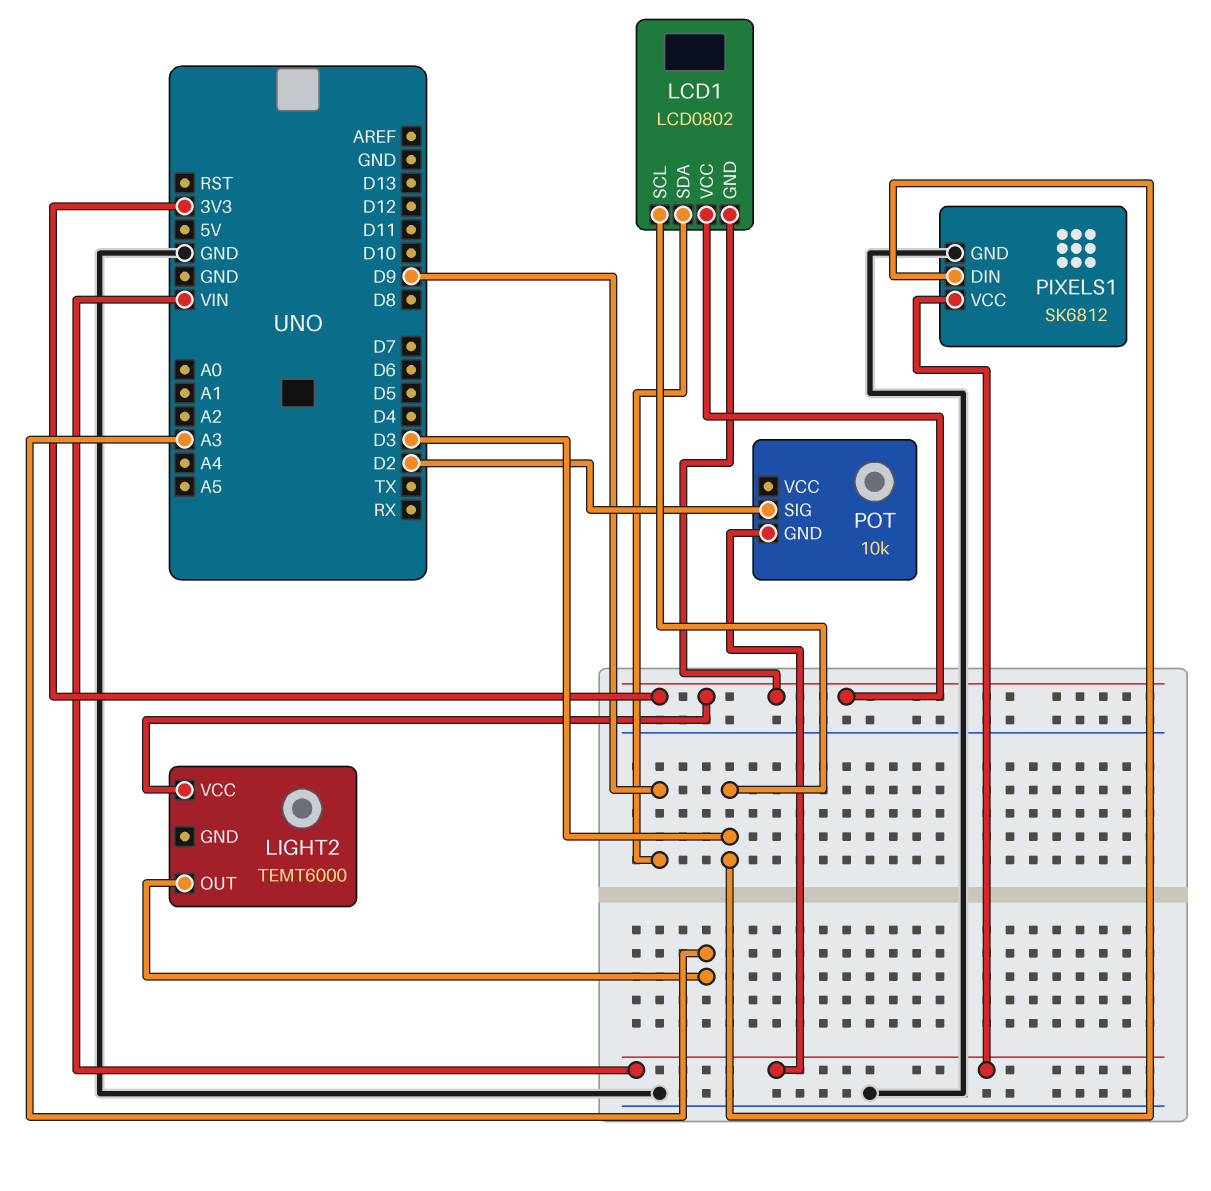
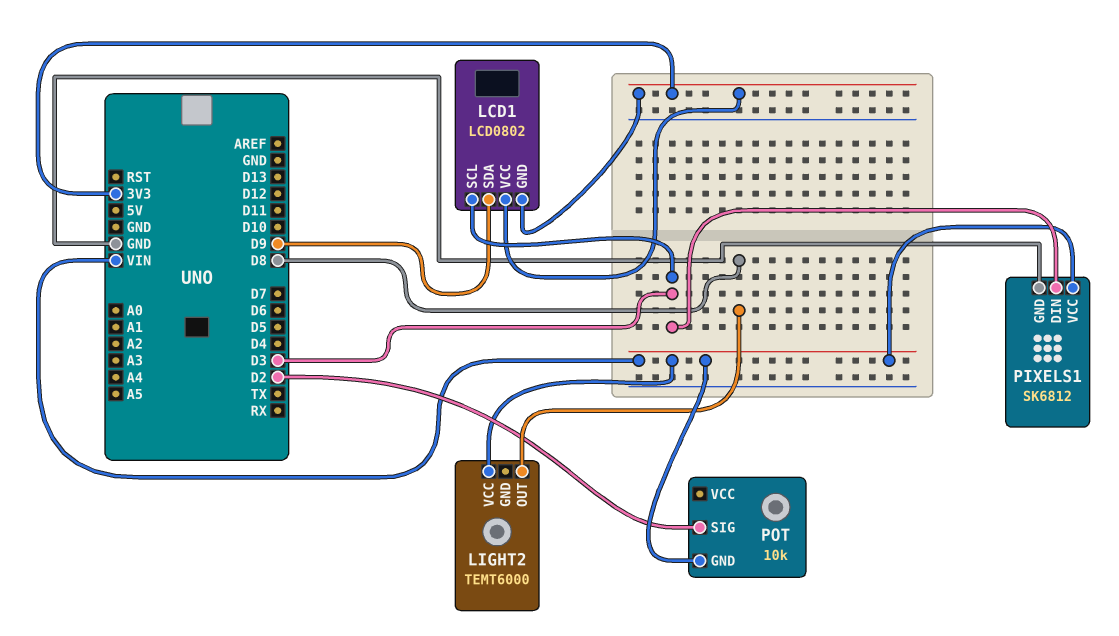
LIGHT2 pin OUT: A3 -> D8
LIGHT2 pin VCC: 3V3 -> VIN

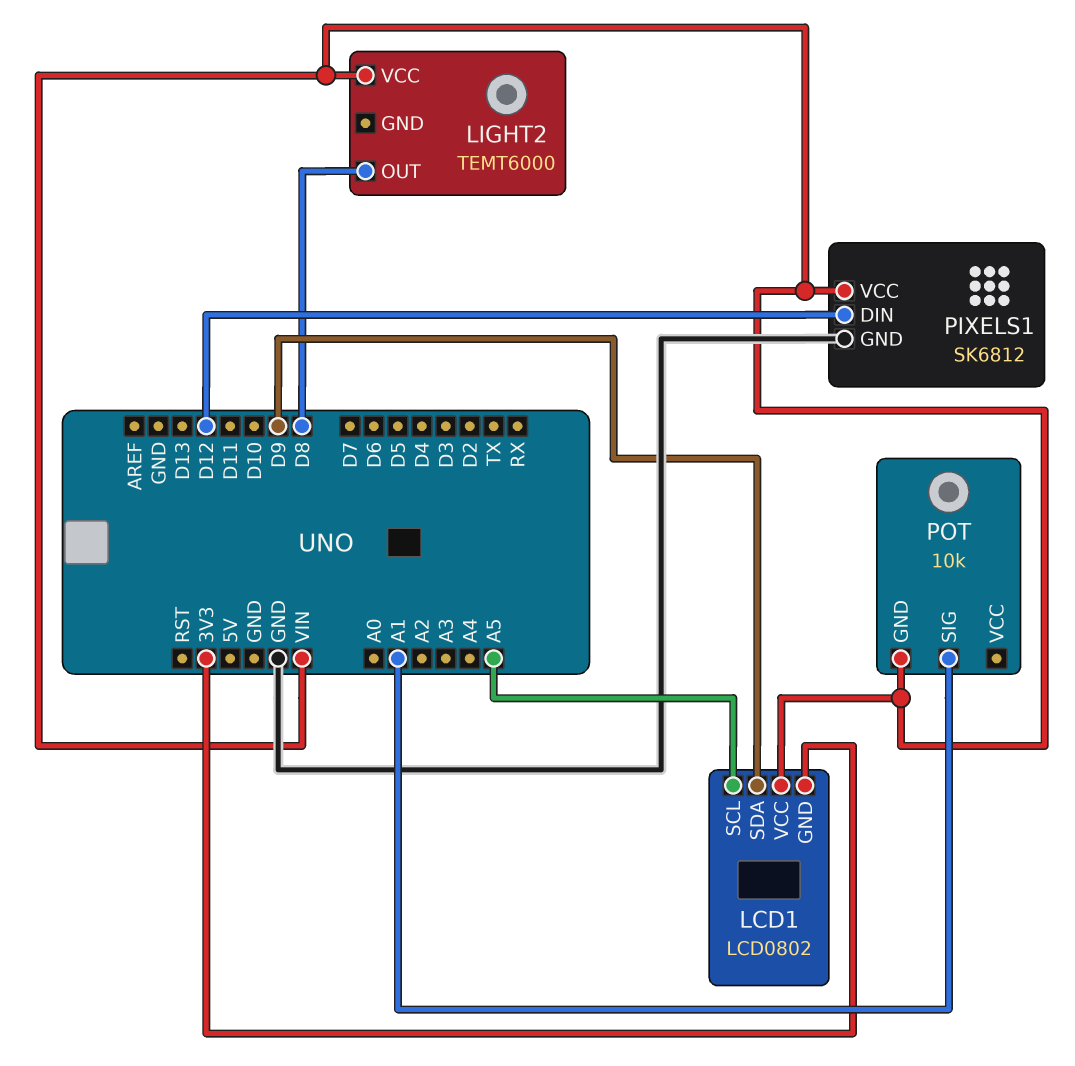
LCD1 pin SCL: D3 -> A5
LCD1 pin VCC: 3V3 -> VIN
PIXELS1 pin DIN: D3 -> D12
POT pin SIG: D2 -> A1

